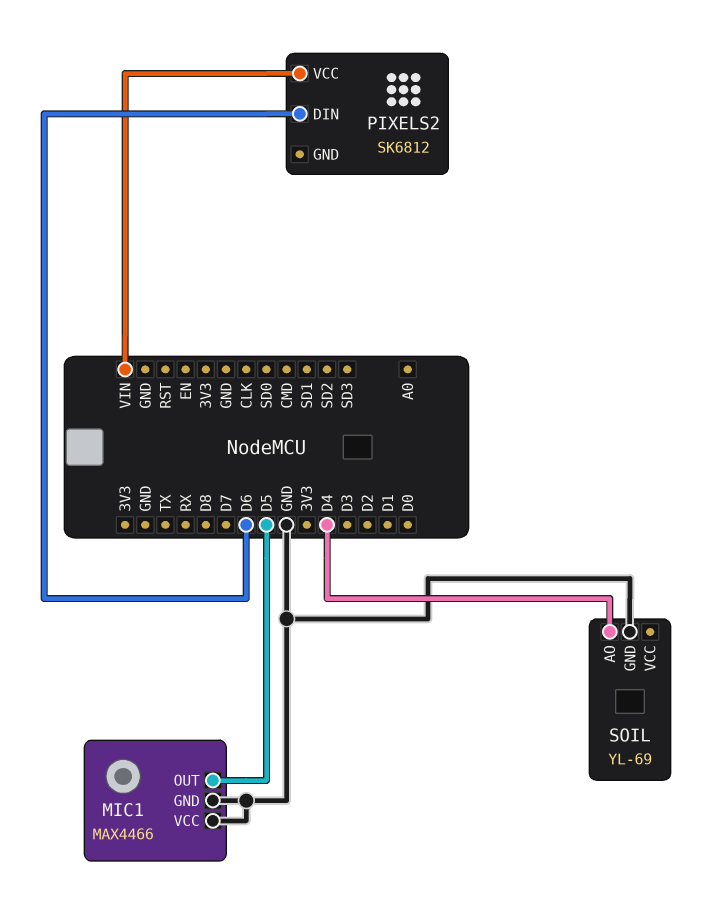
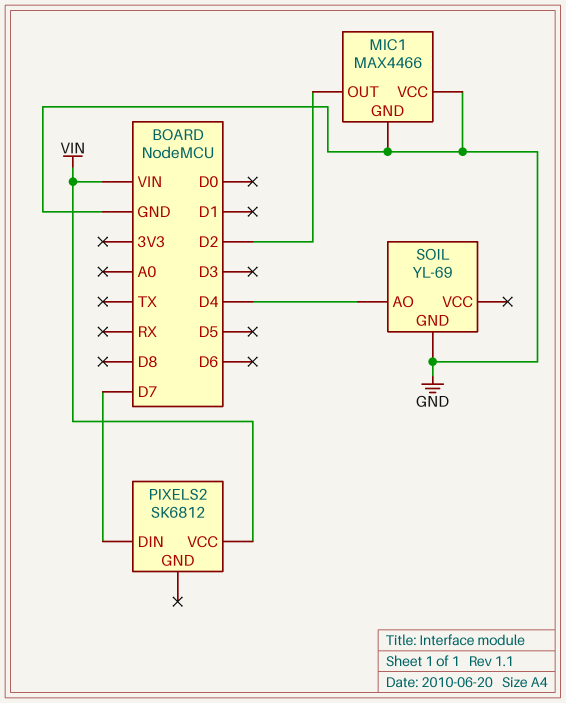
MIC1 pin OUT: D5 -> D2
PIXELS2 pin DIN: D6 -> D7

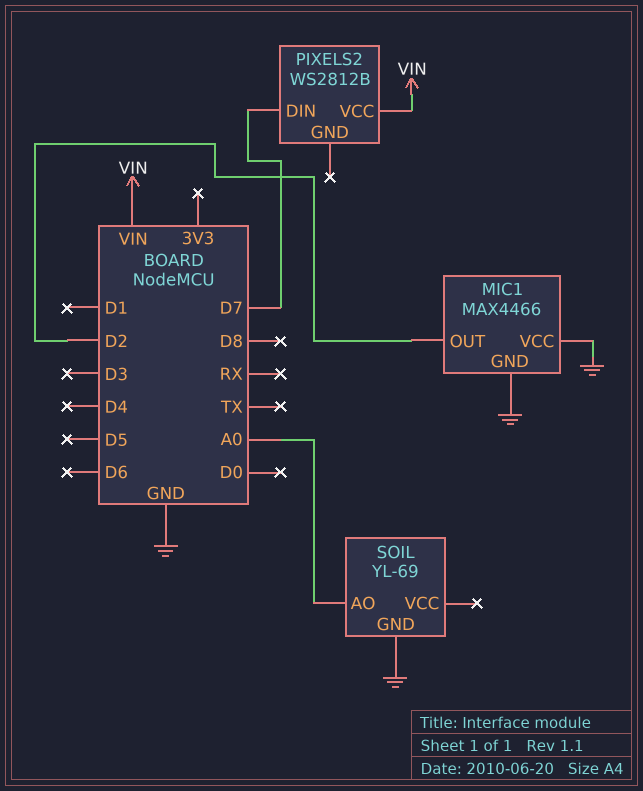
PIXELS2: SK6812 -> WS2812B
SOIL pin AO: D4 -> A0

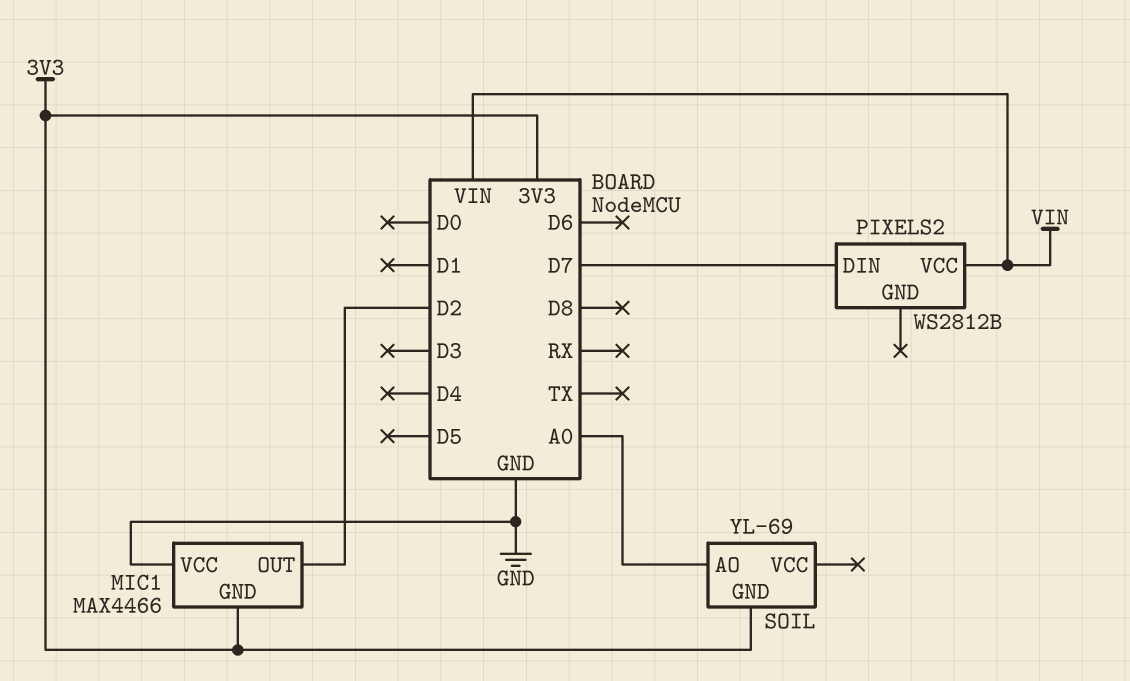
MIC1 pin GND: GND -> 3V3
SOIL pin GND: GND -> 3V3

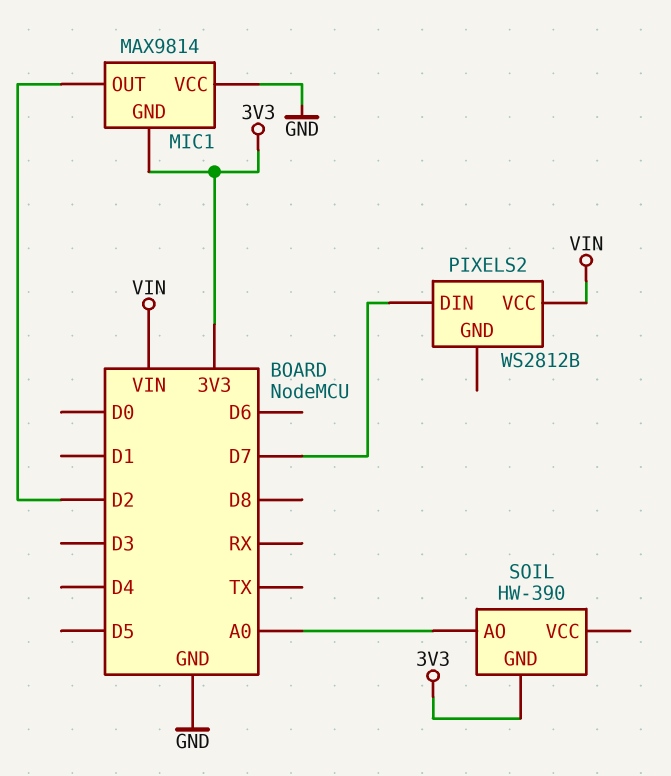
MIC1: MAX4466 -> MAX9814
SOIL: YL-69 -> HW-390

